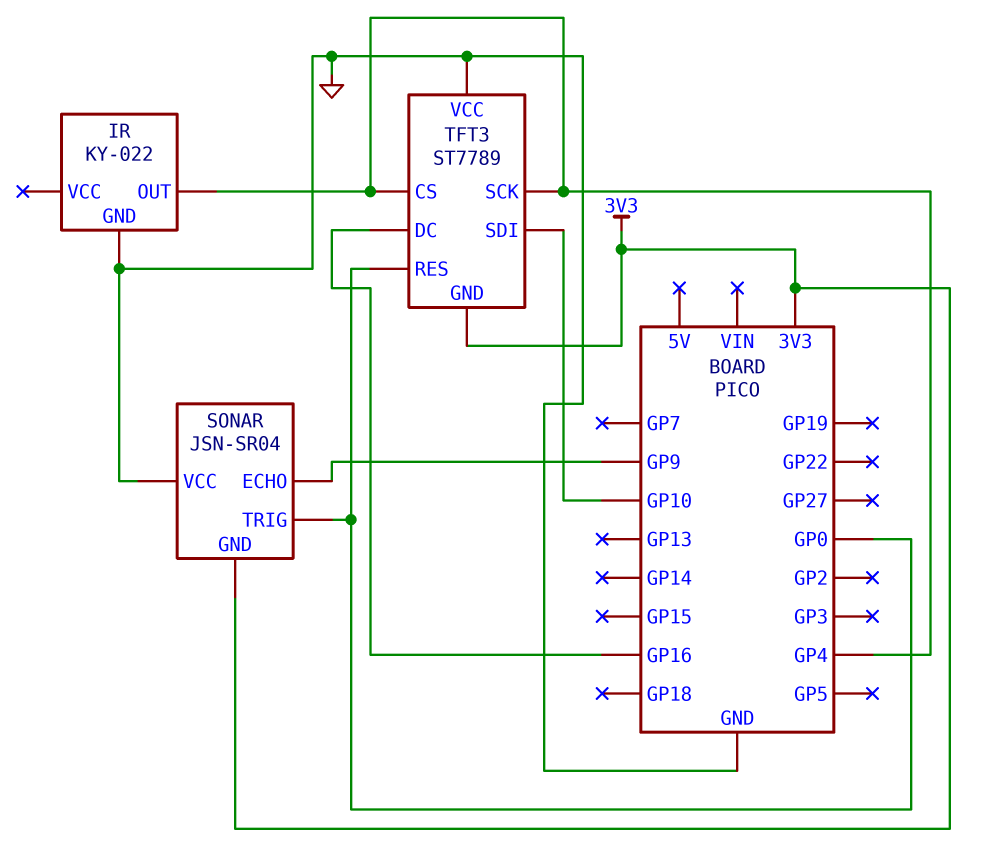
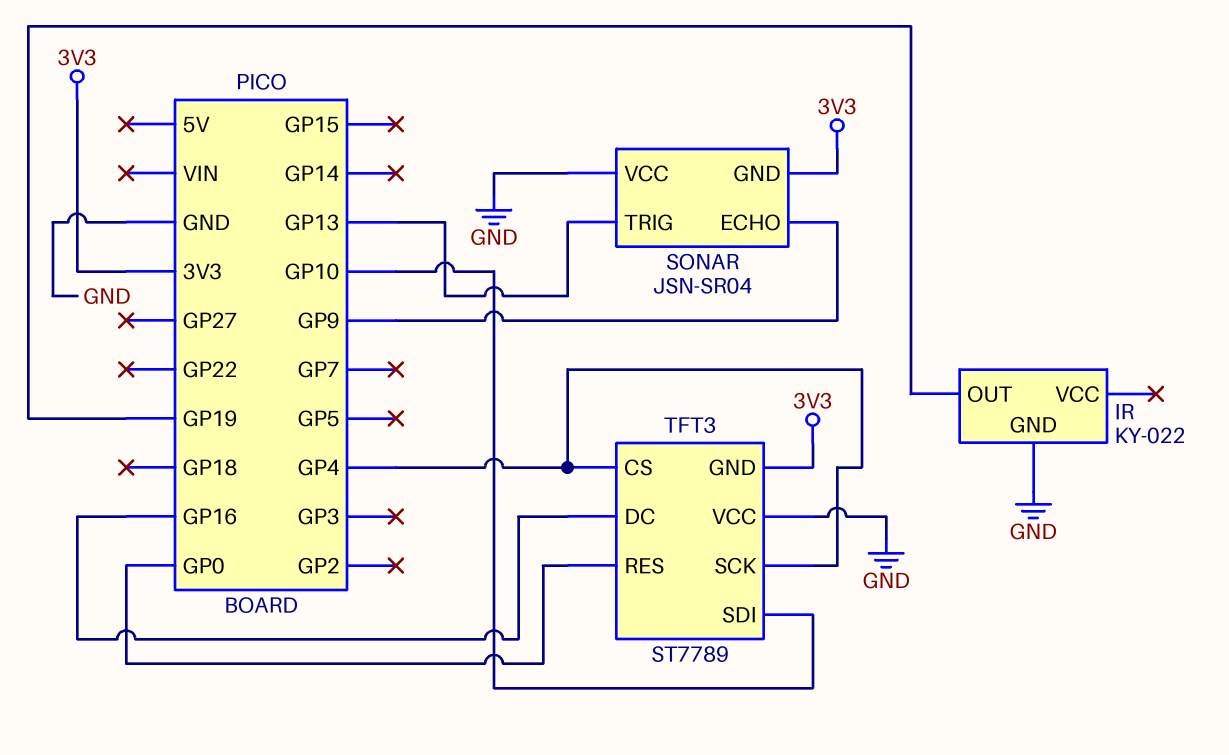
IR pin OUT: GP4 -> GP19
SONAR pin TRIG: GP0 -> GP13

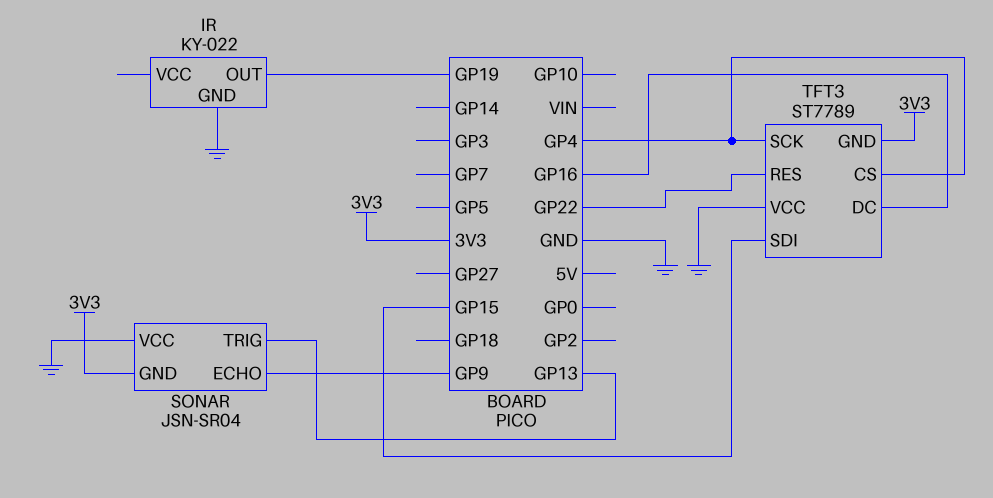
TFT3 pin RES: GP0 -> GP22
TFT3 pin SDI: GP10 -> GP15

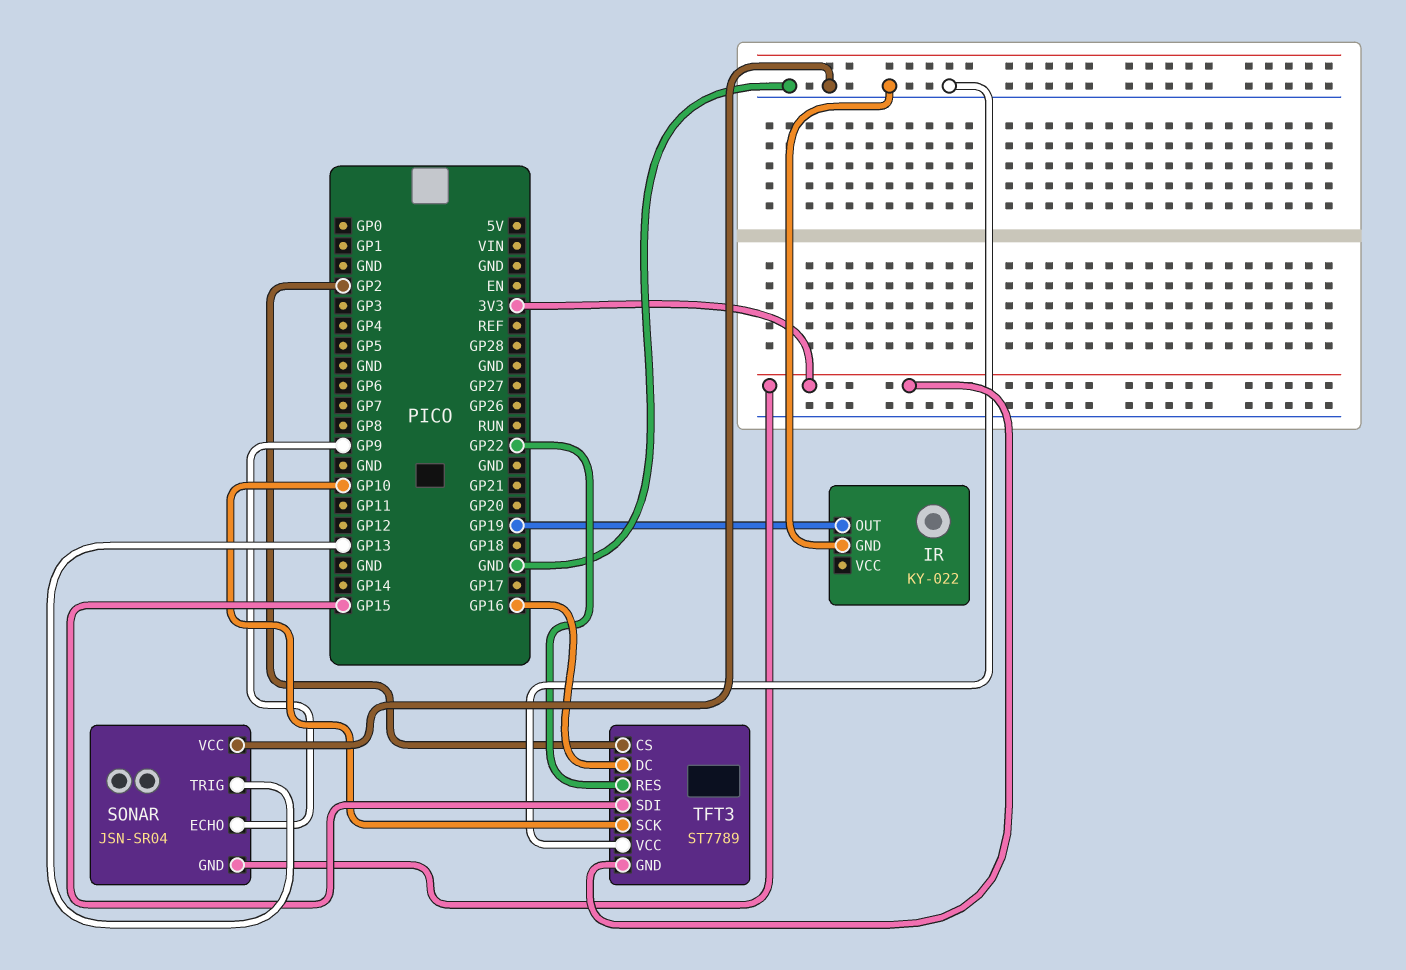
TFT3 pin CS: GP4 -> GP2
TFT3 pin SCK: GP4 -> GP10

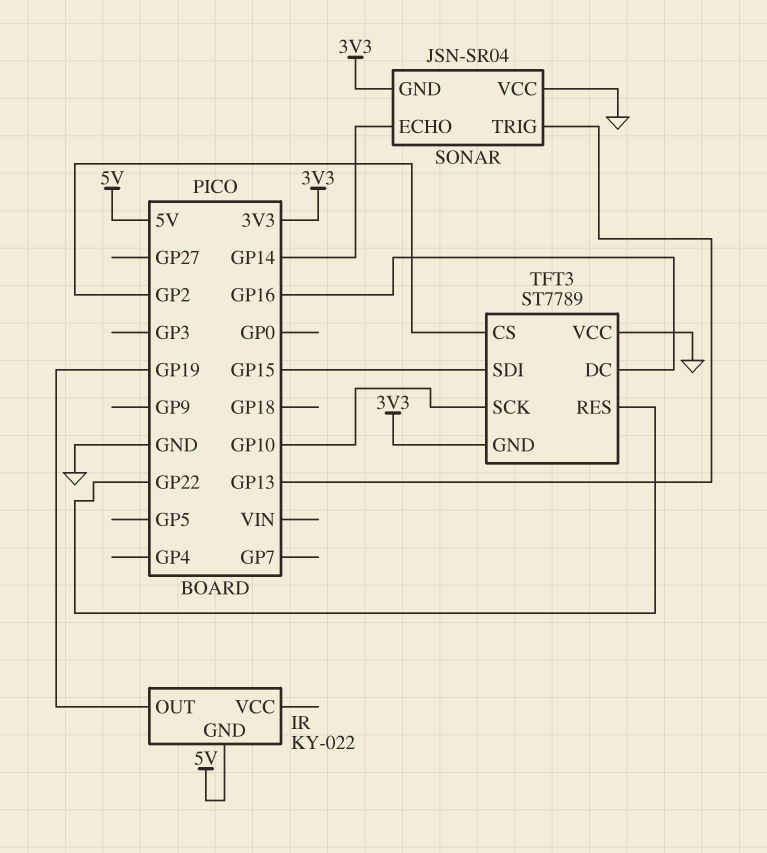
IR pin GND: GND -> 5V
SONAR pin ECHO: GP9 -> GP14

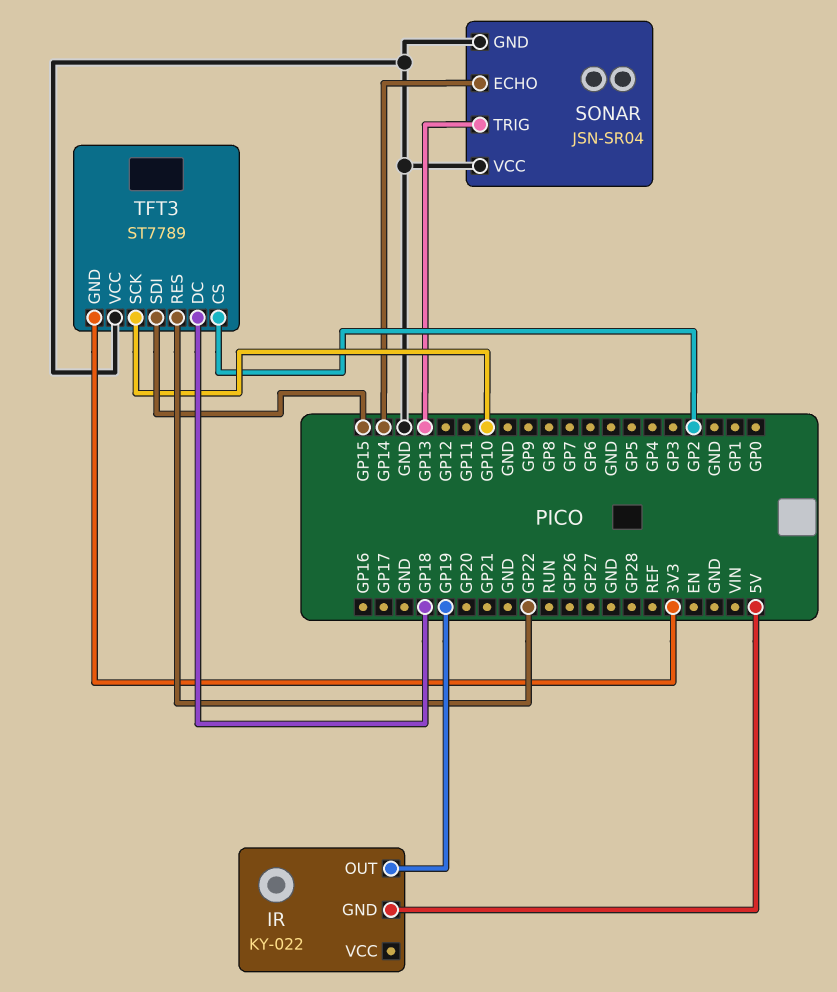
SONAR pin GND: 3V3 -> GND
TFT3 pin DC: GP16 -> GP18

